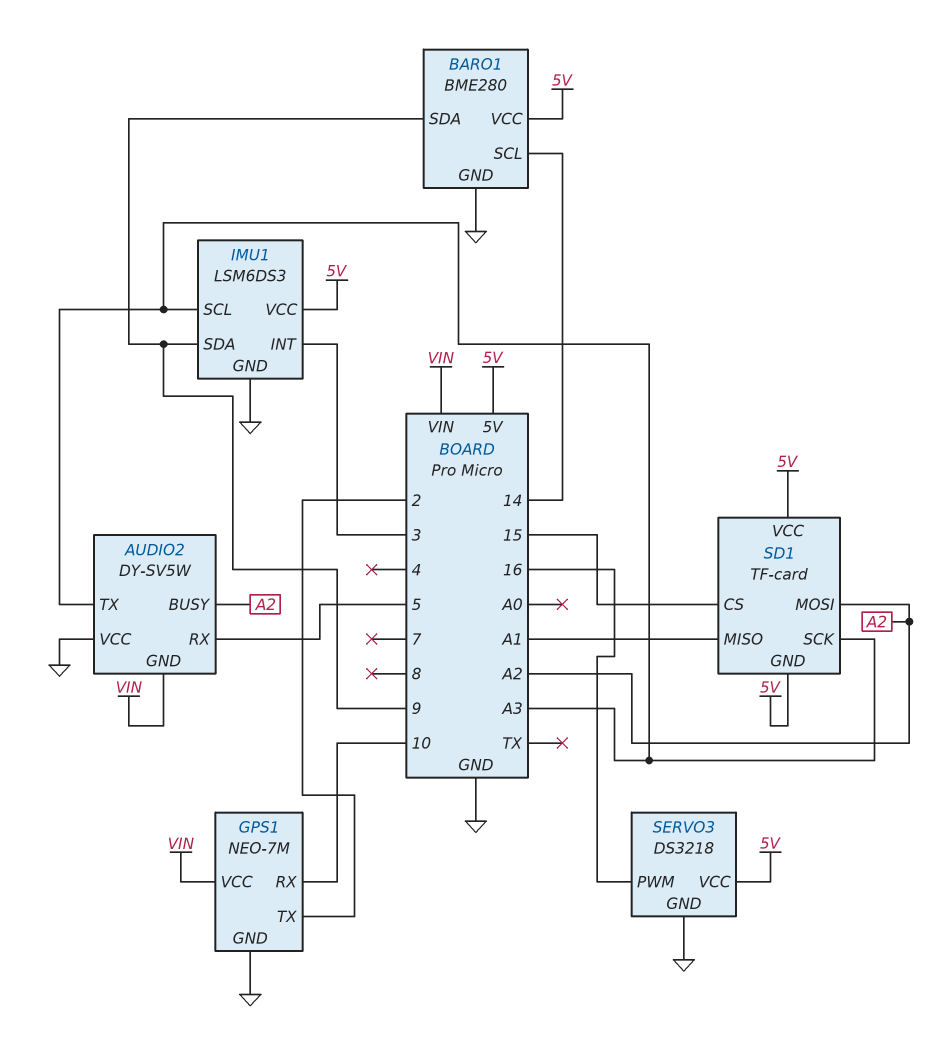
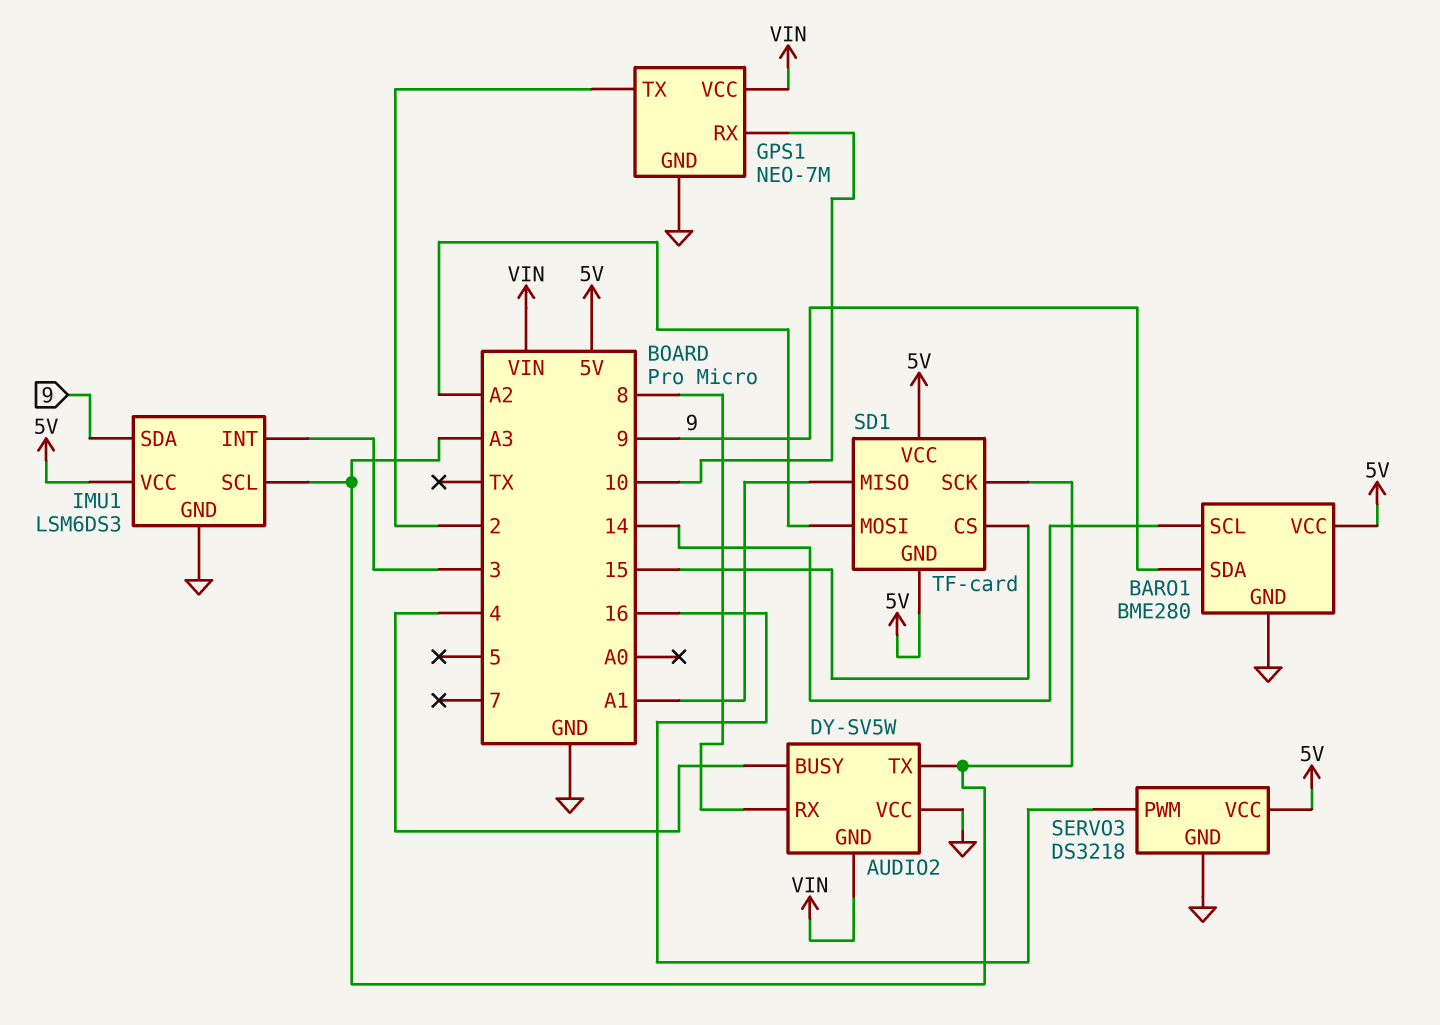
AUDIO2 pin BUSY: A2 -> 4
AUDIO2 pin RX: 5 -> 8

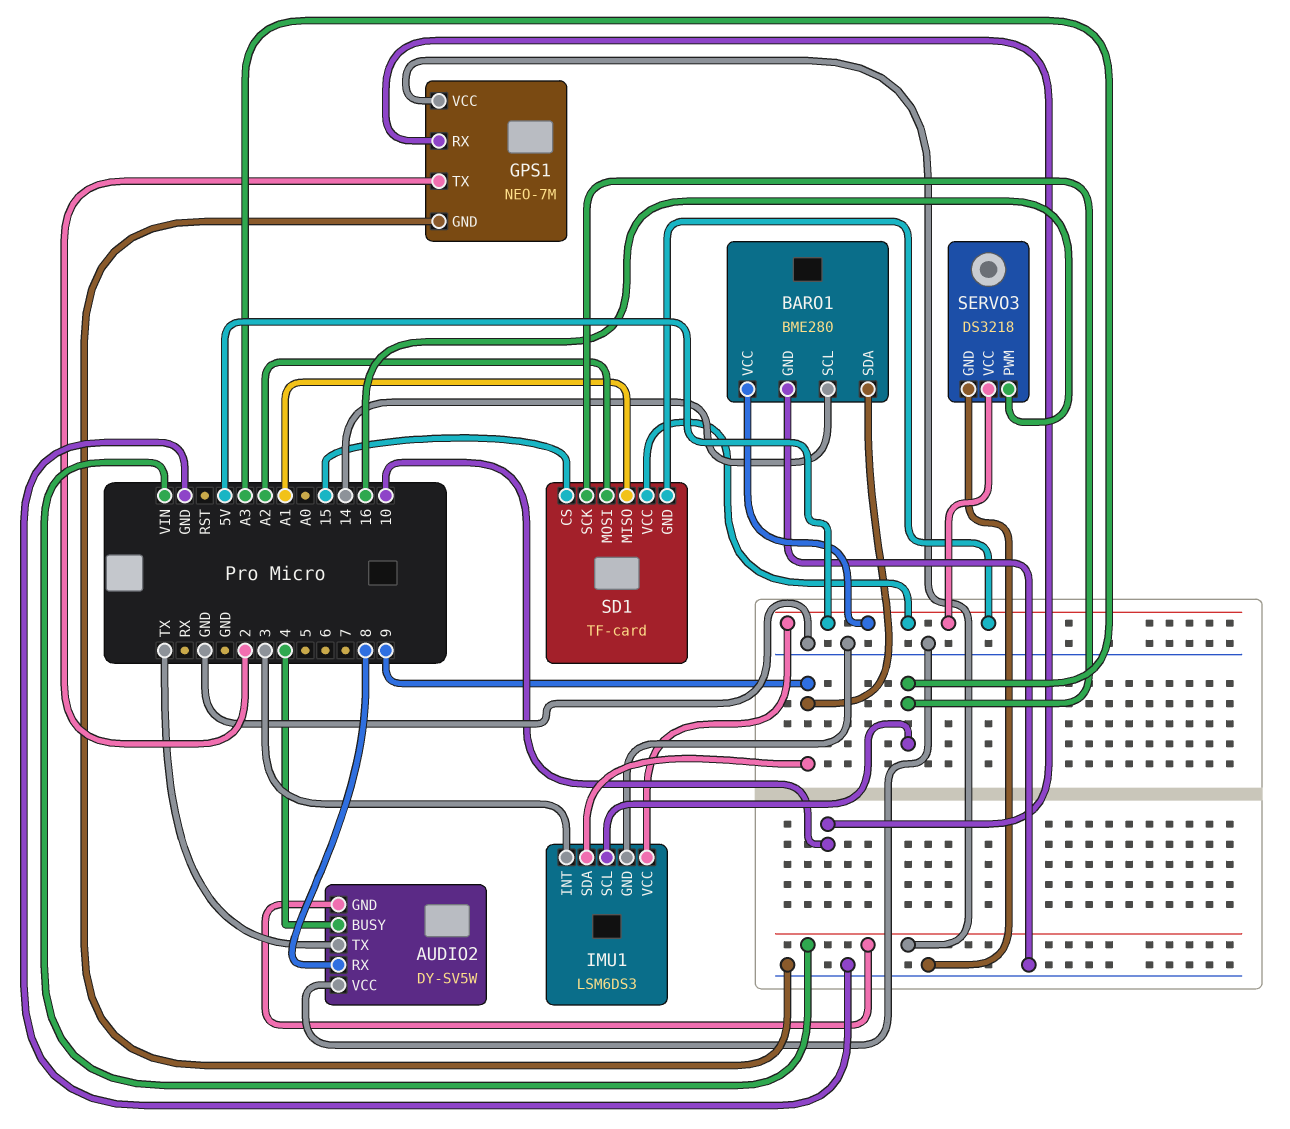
AUDIO2 pin TX: A3 -> TX

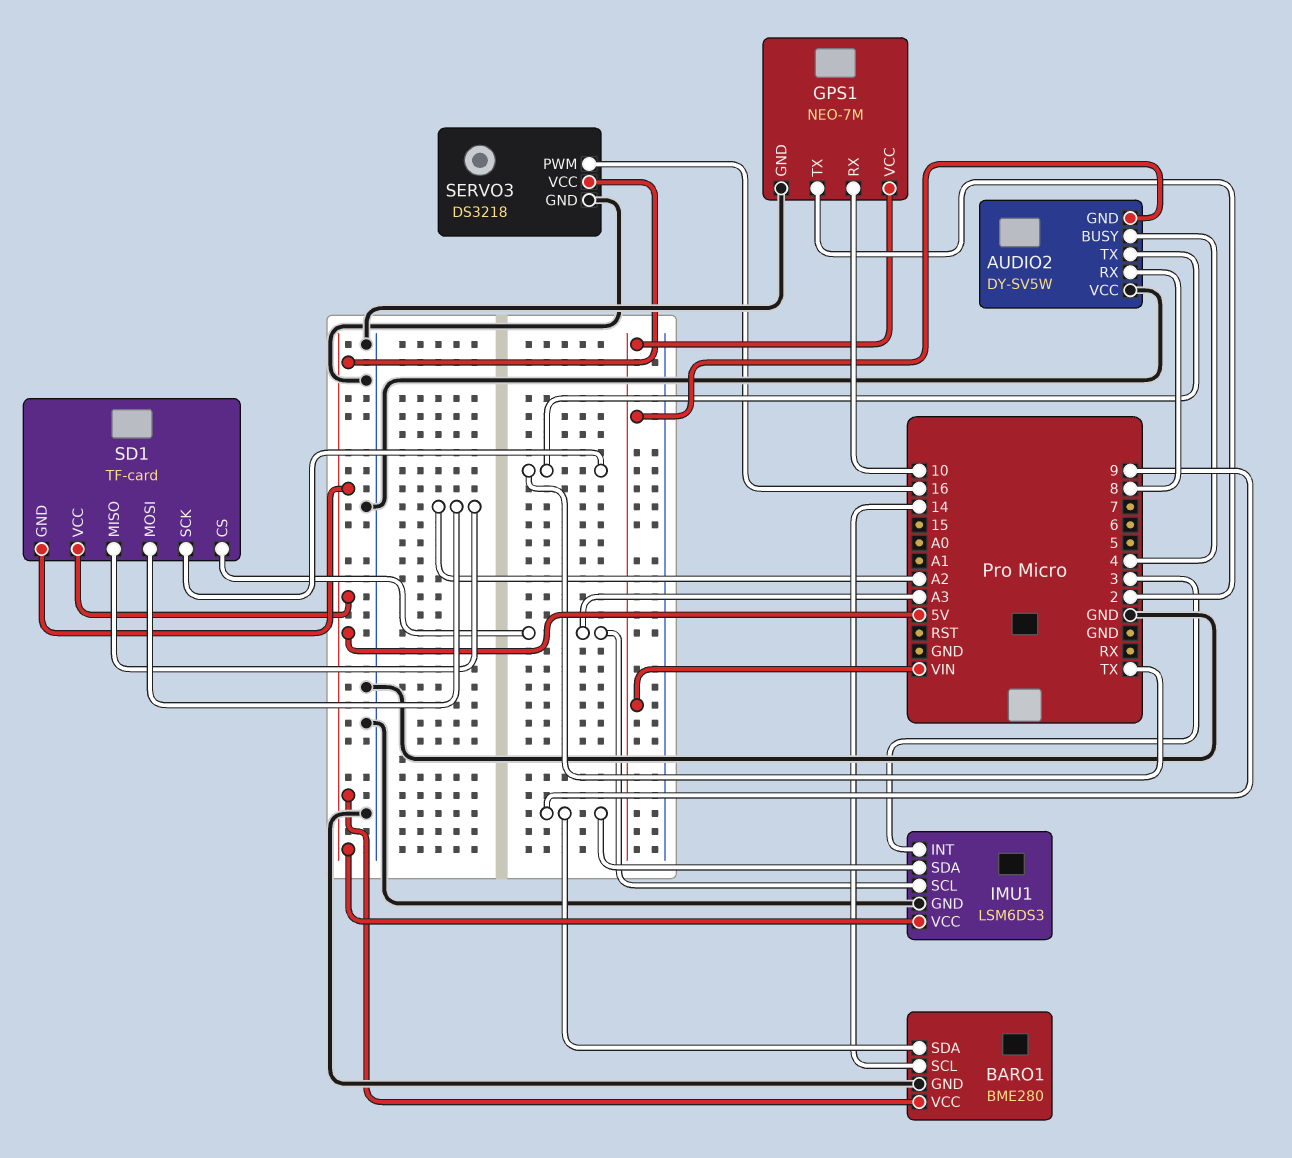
SD1 pin CS: 15 -> A3
SD1 pin MISO: A1 -> A2
SD1 pin SCK: A3 -> TX

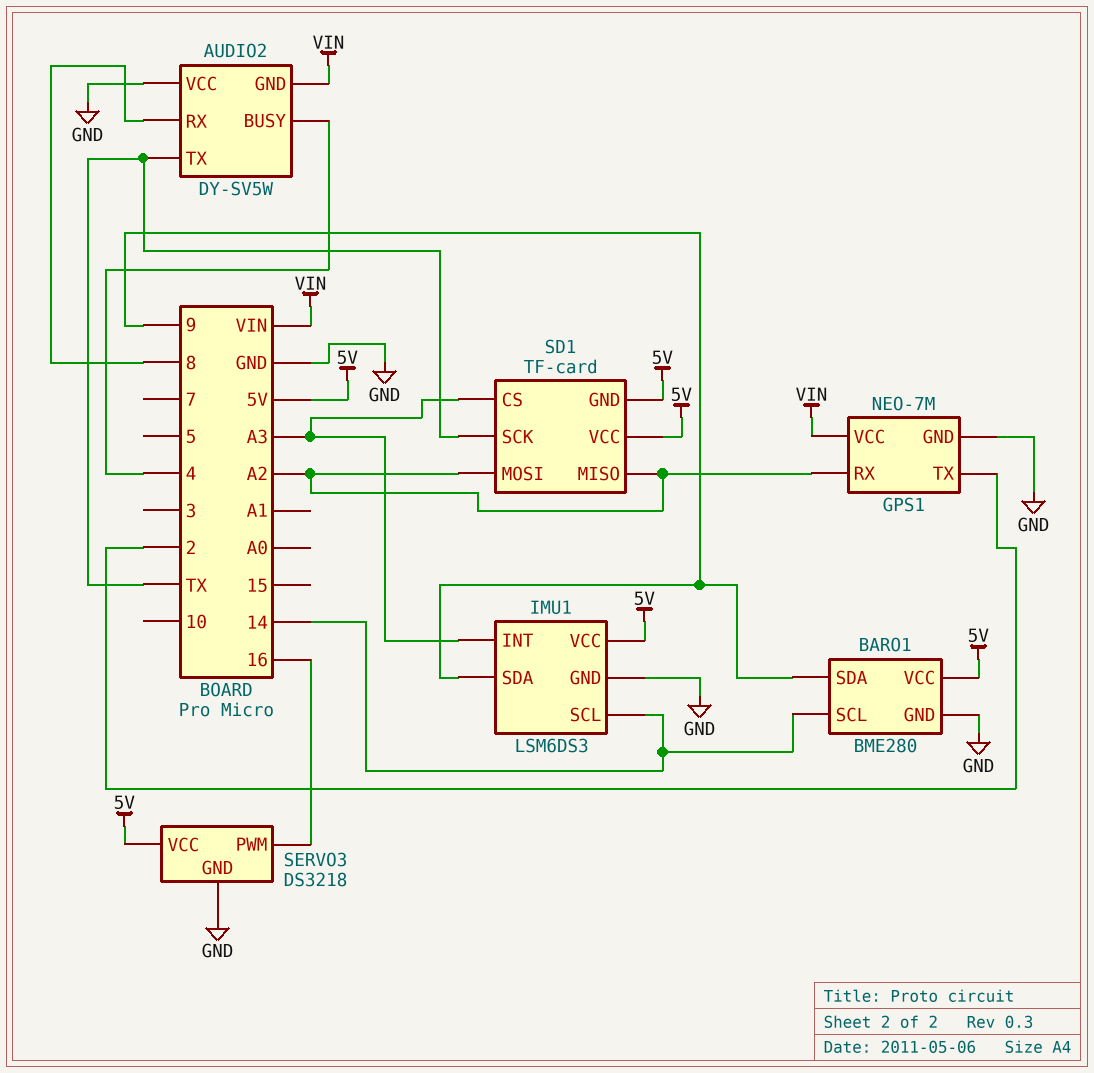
GPS1 pin RX: 10 -> A2
IMU1 pin INT: 3 -> A3
IMU1 pin SCL: A3 -> 14

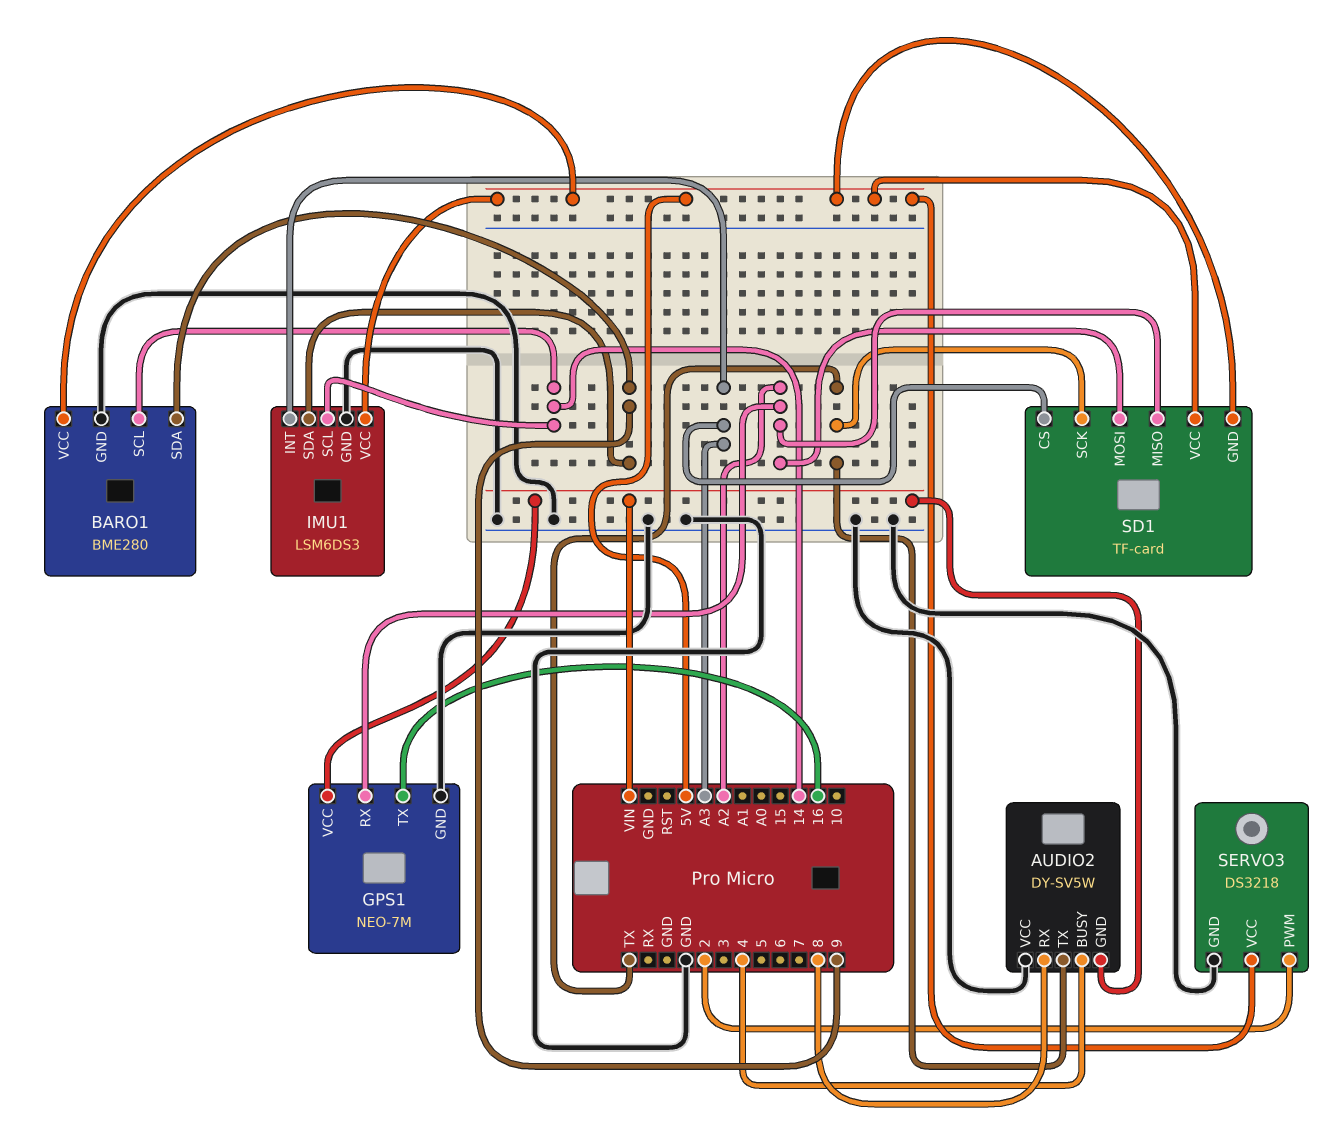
GPS1 pin TX: 2 -> 16
SERVO3 pin PWM: 16 -> 2

